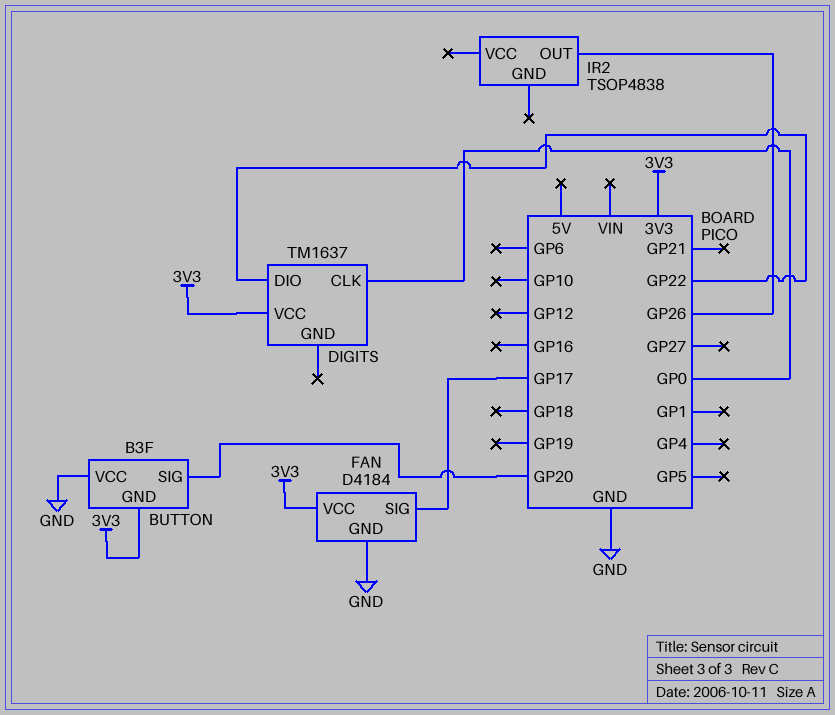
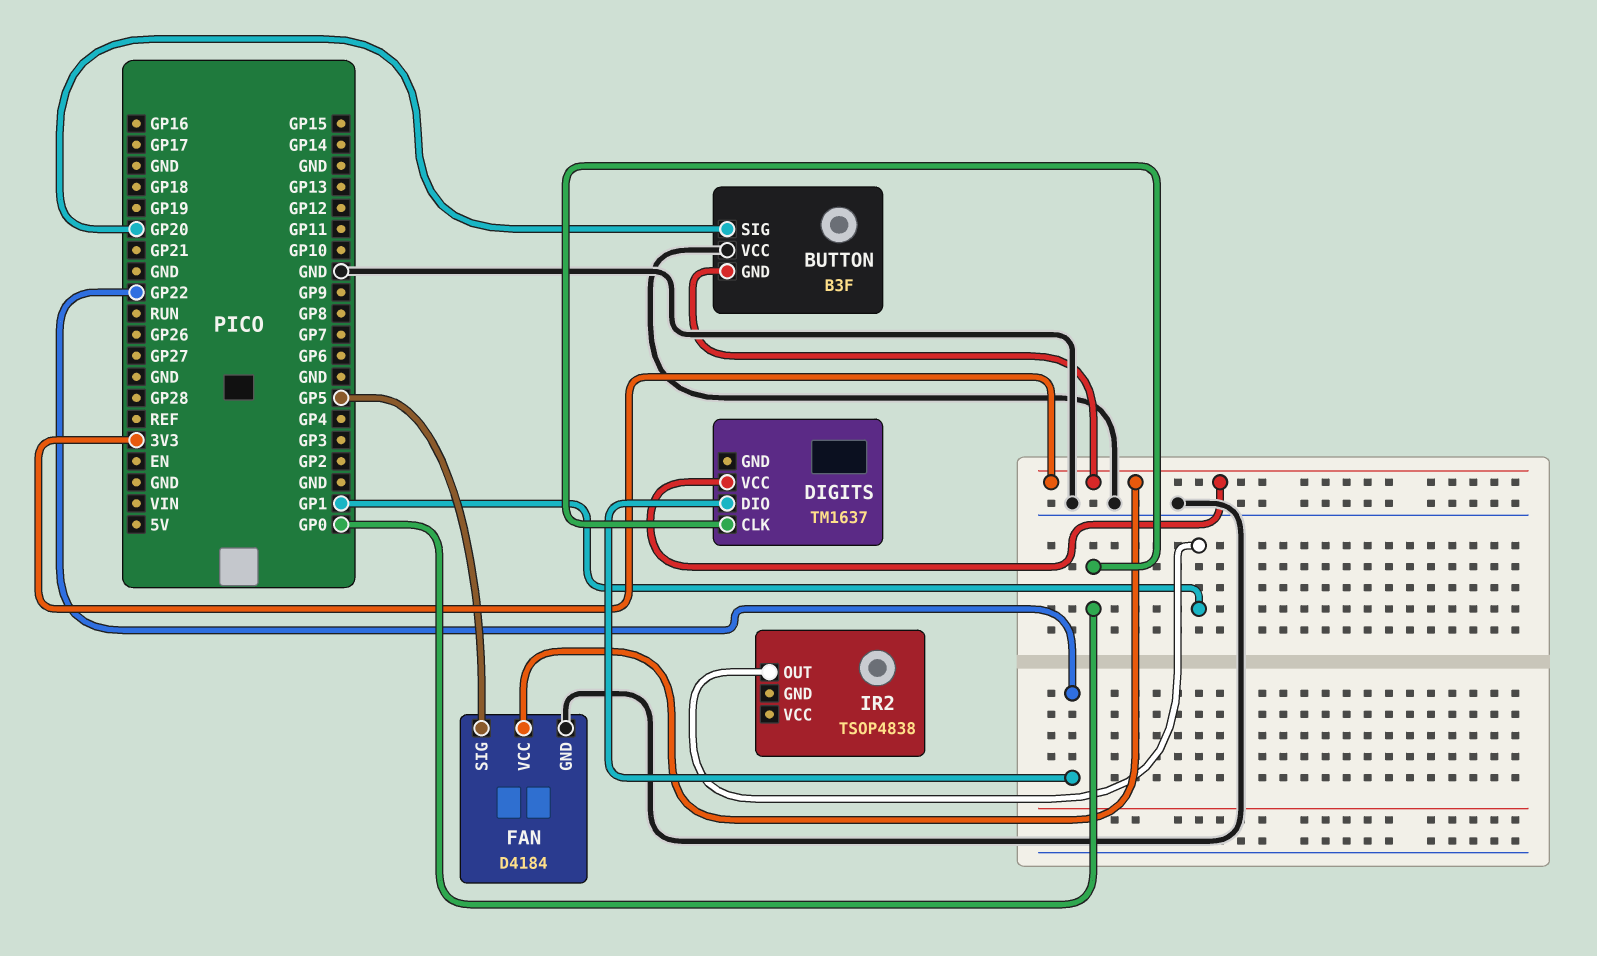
FAN pin SIG: GP17 -> GP5
IR2 pin OUT: GP26 -> GP1

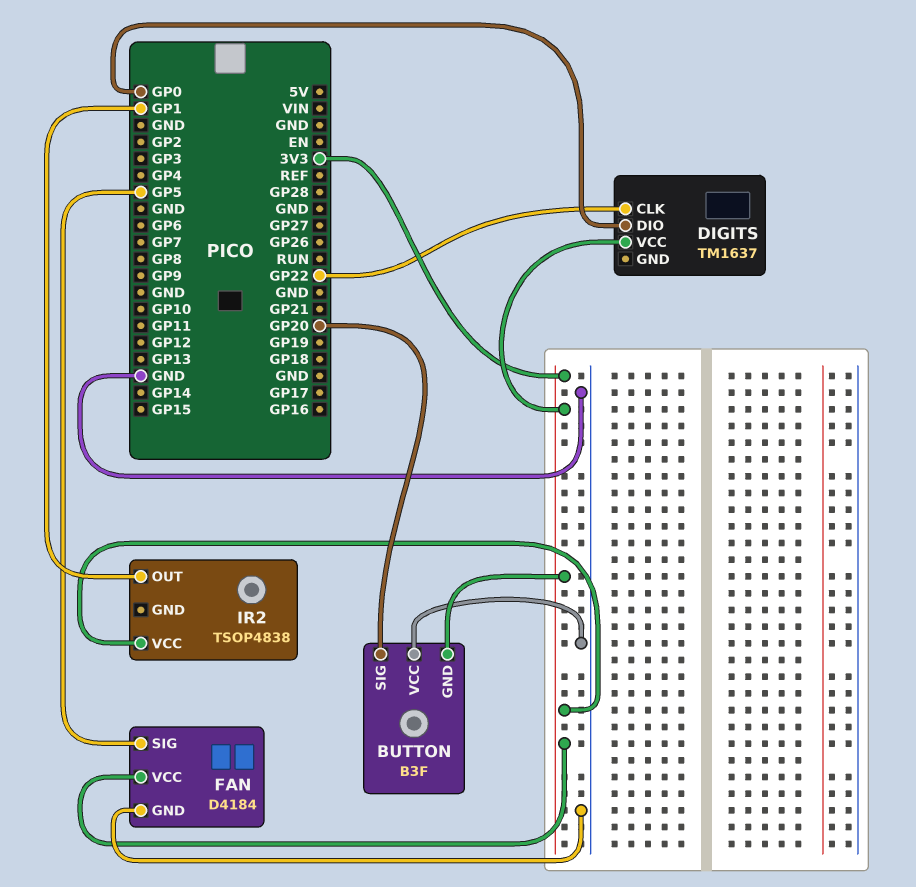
DIGITS pin CLK: GP0 -> GP22
DIGITS pin DIO: GP22 -> GP0
IR2 pin VCC: none -> 3V3

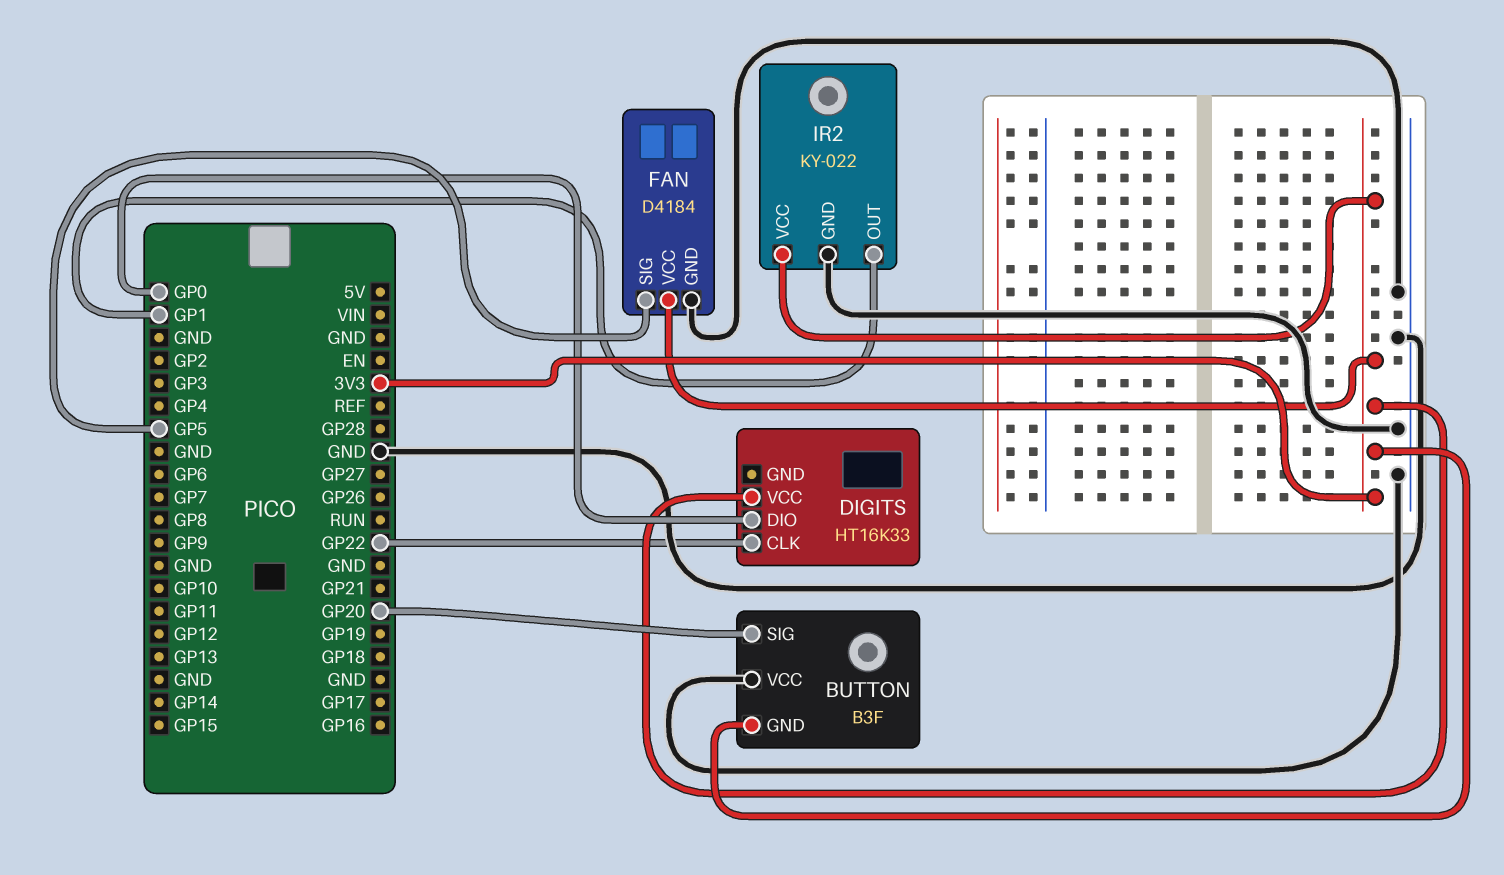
DIGITS: TM1637 -> HT16K33
IR2: TSOP4838 -> KY-022
IR2 pin GND: none -> GND

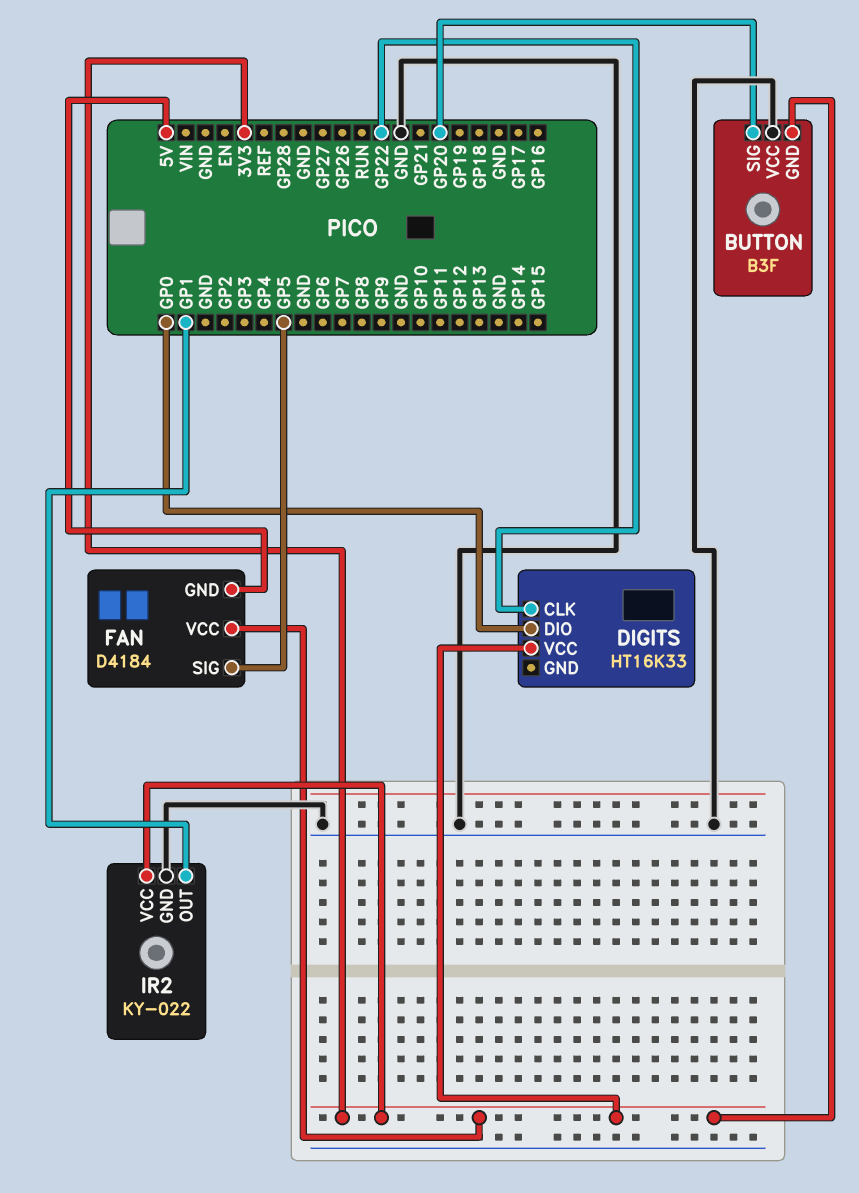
FAN pin GND: GND -> 5V

